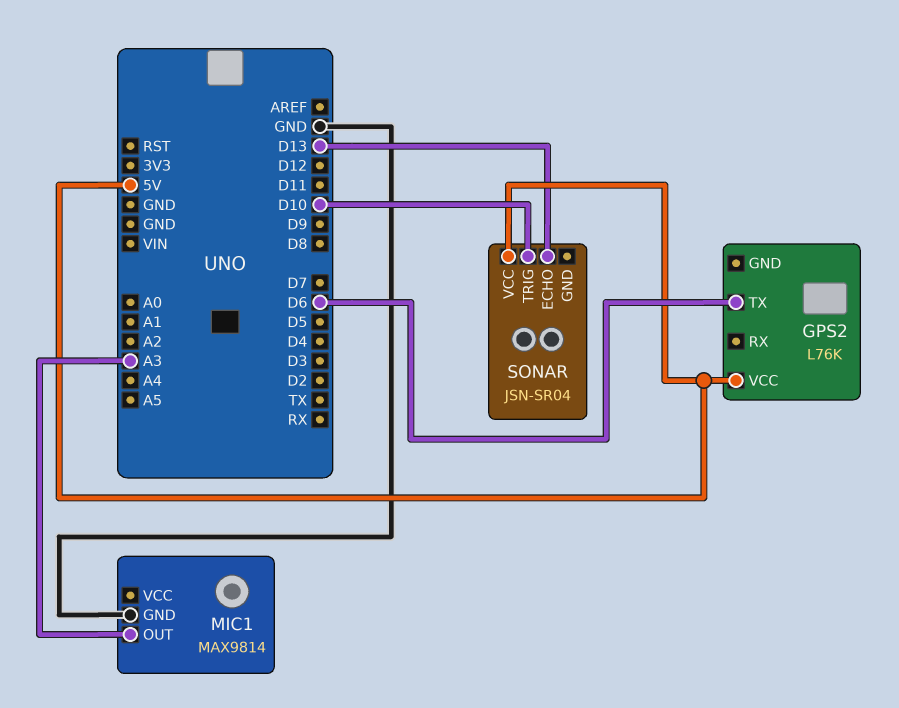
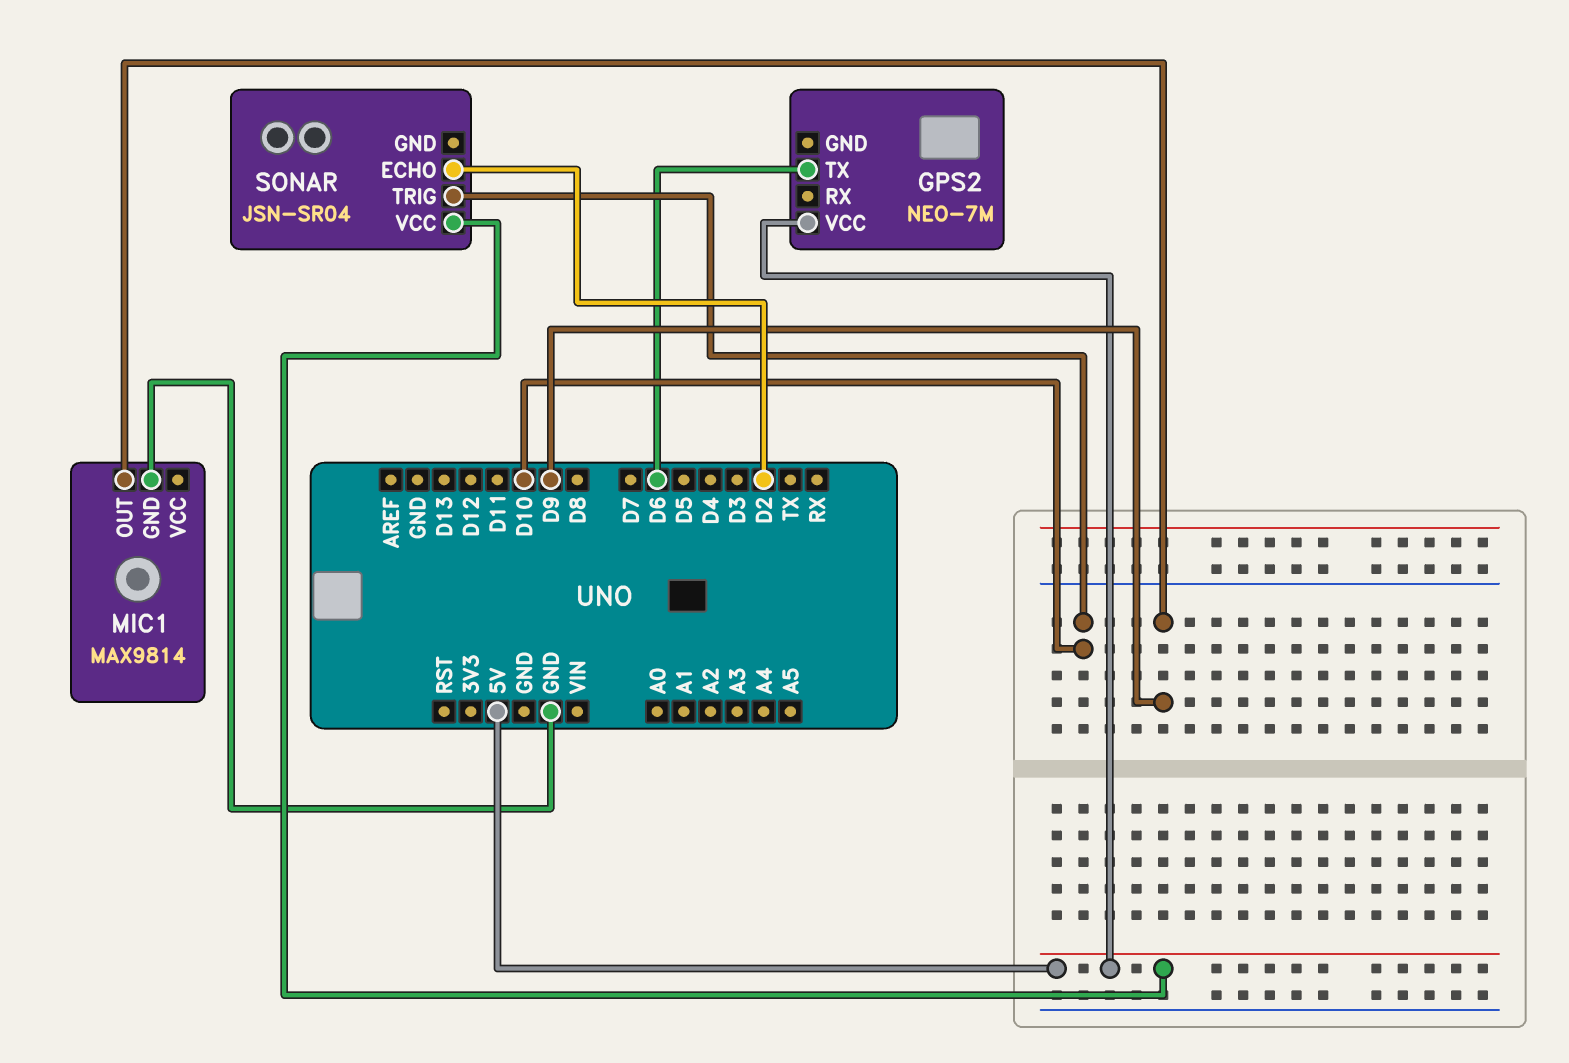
GPS2: L76K -> NEO-7M
MIC1 pin OUT: A3 -> D9
SONAR pin ECHO: D13 -> D2

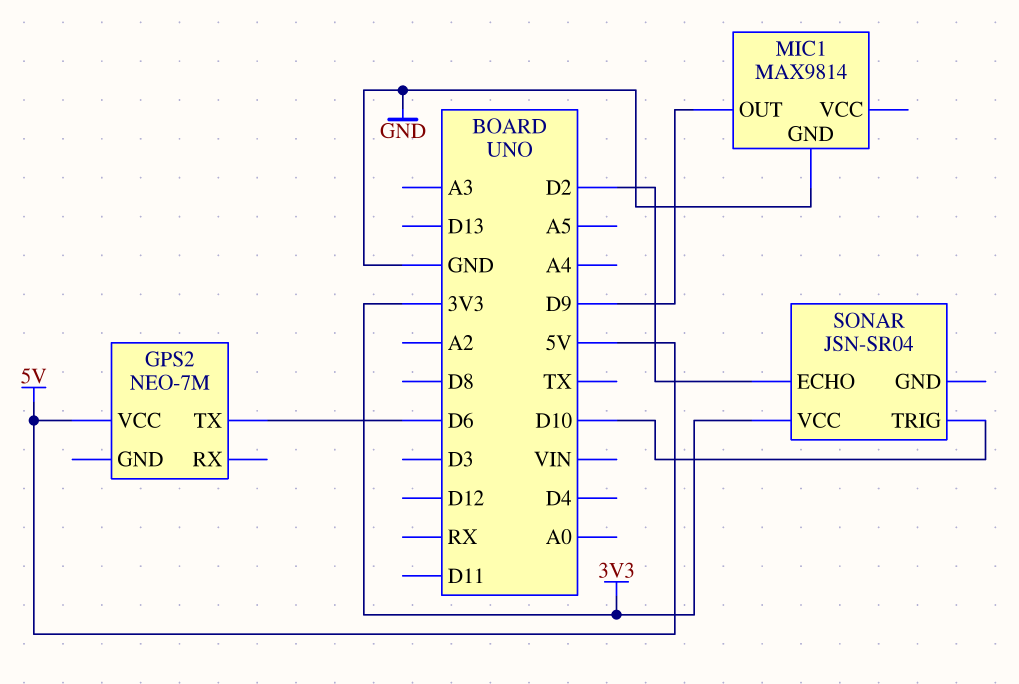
SONAR pin VCC: 5V -> 3V3

